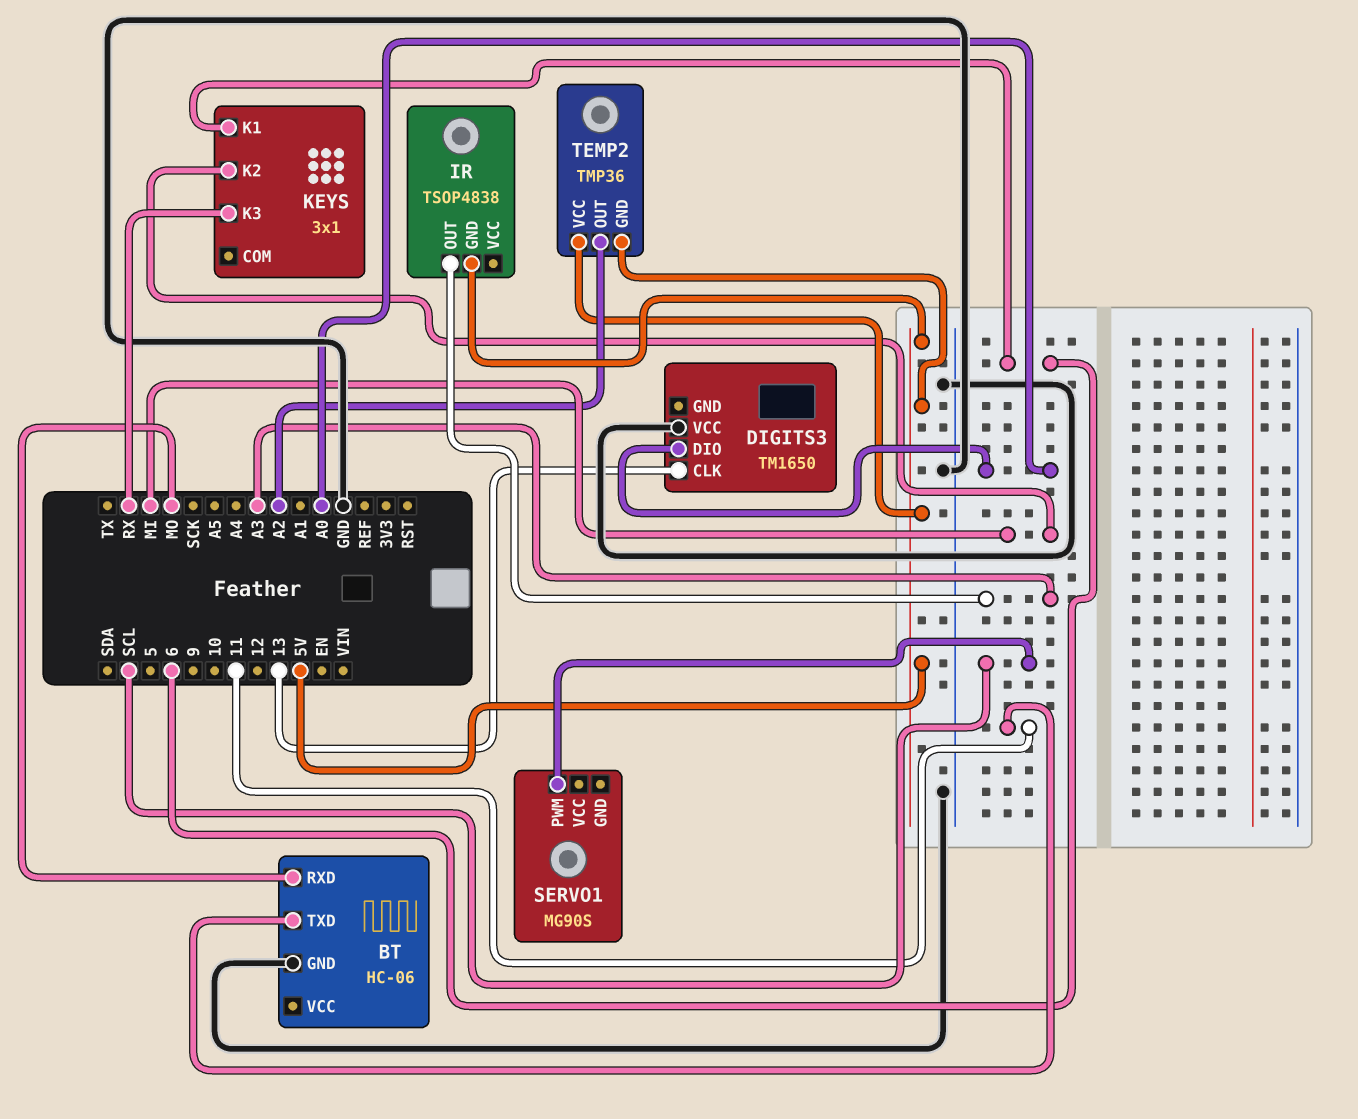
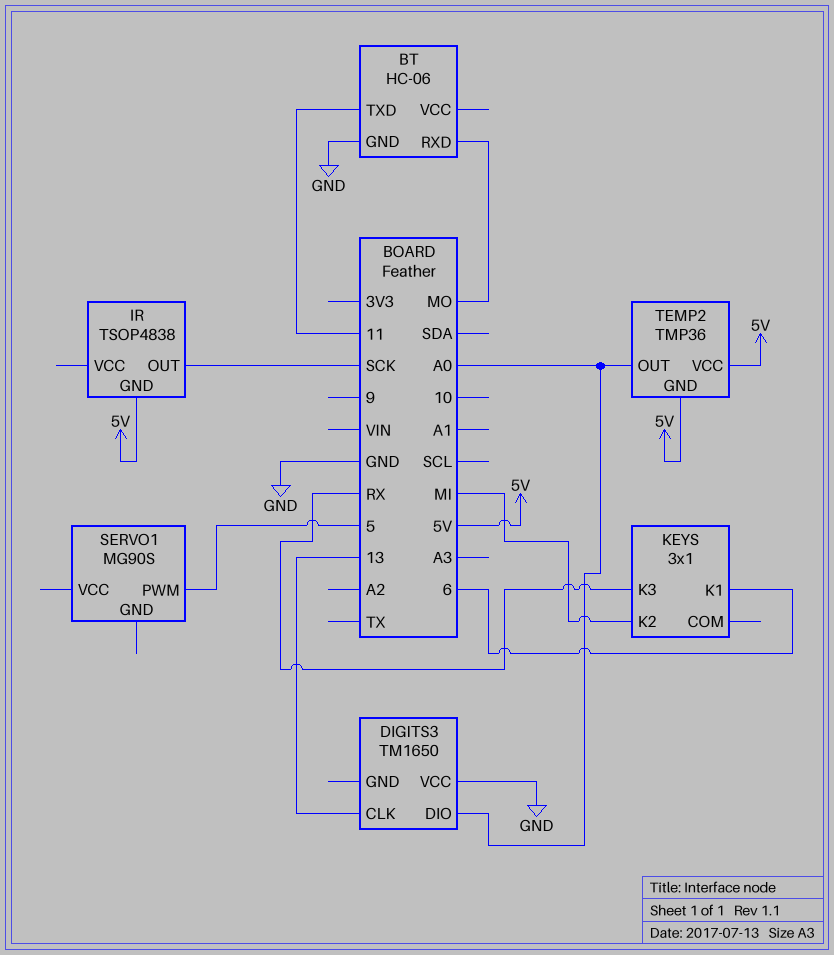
IR pin OUT: A3 -> SCK
SERVO1 pin PWM: SCL -> 5
TEMP2 pin OUT: A2 -> A0

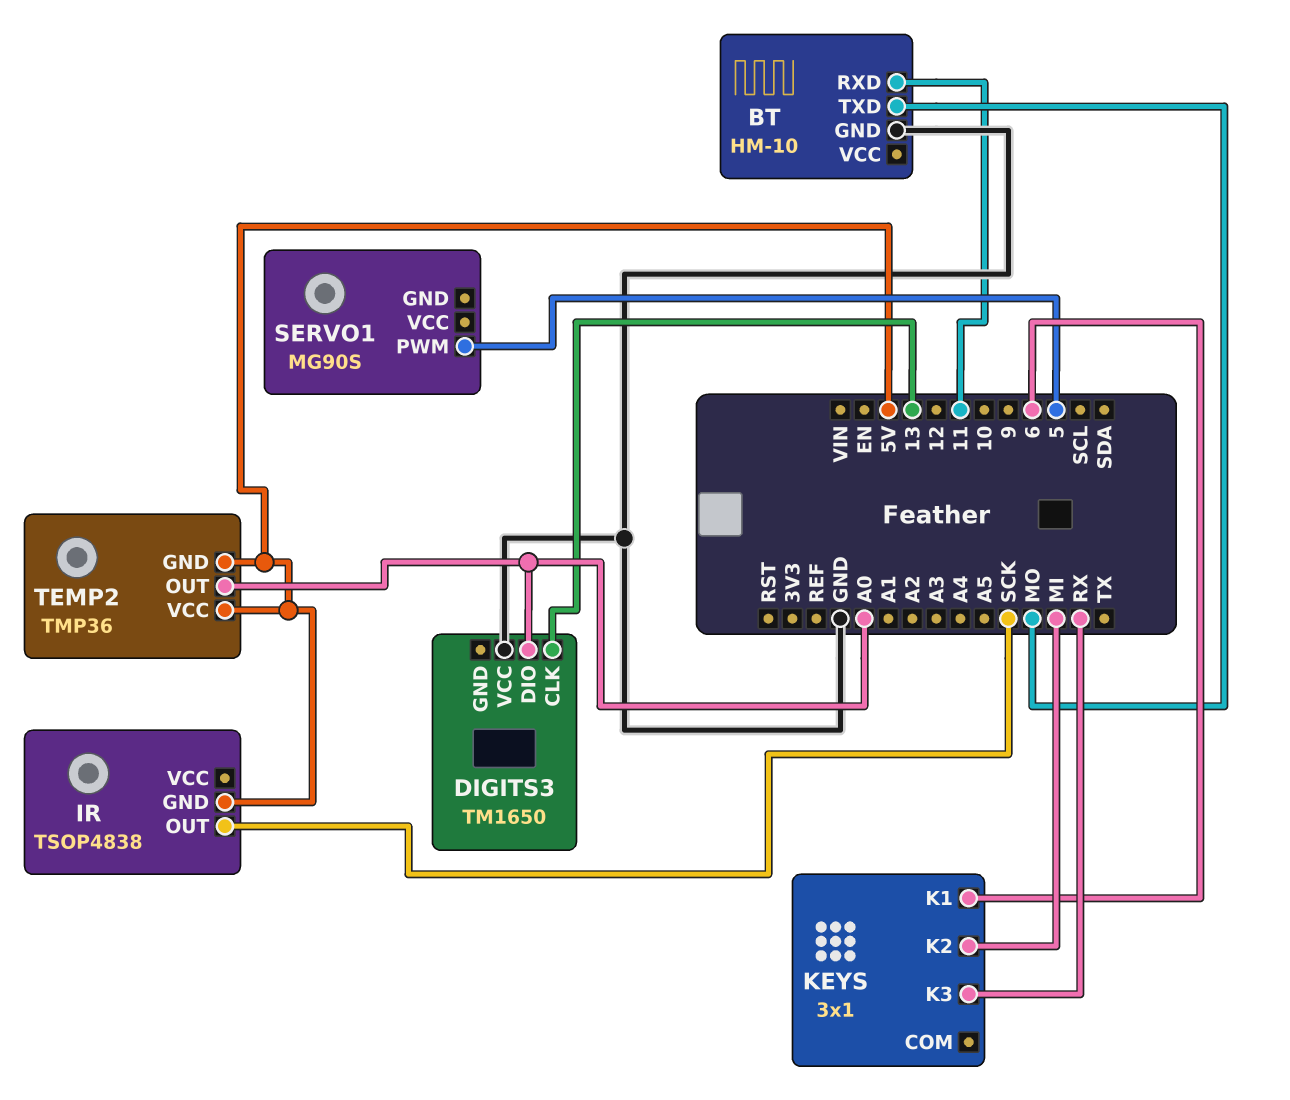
BT: HC-06 -> HM-10
BT pin RXD: MO -> 11
BT pin TXD: 11 -> MO

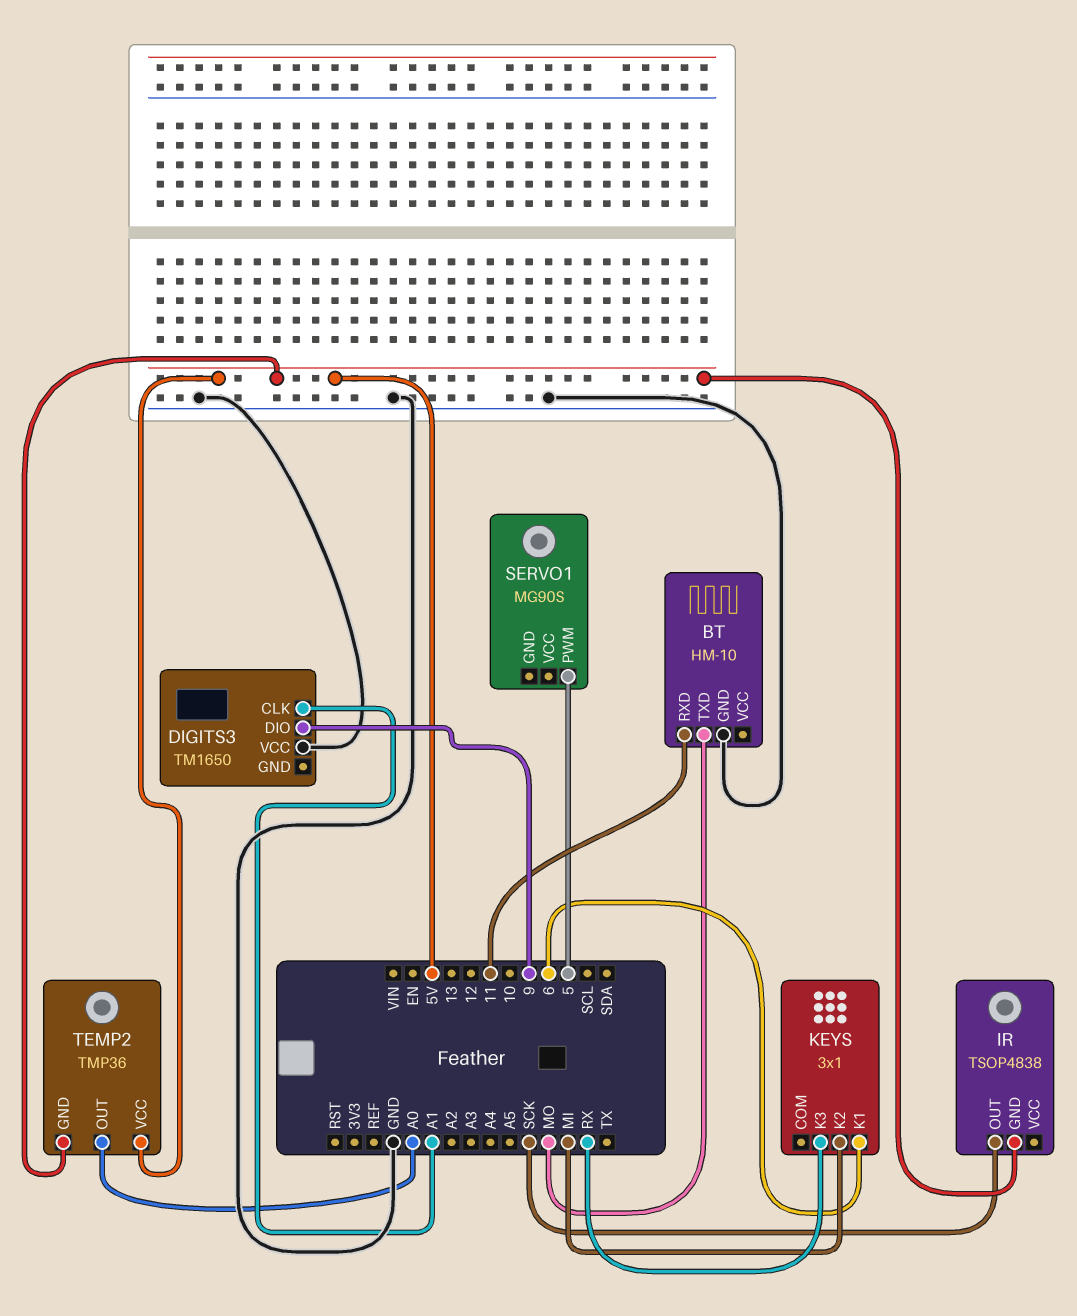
DIGITS3 pin CLK: 13 -> A1
DIGITS3 pin DIO: A0 -> 9

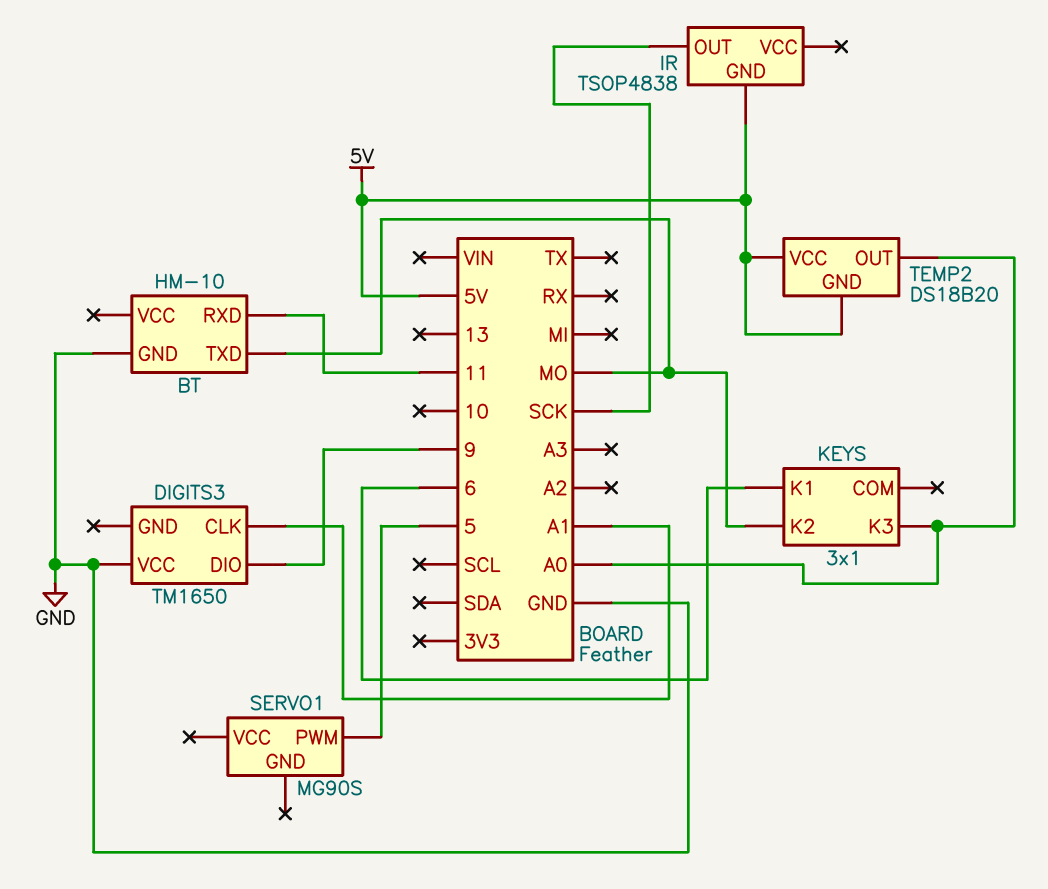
KEYS pin K2: MI -> MO
KEYS pin K3: RX -> A0
TEMP2: TMP36 -> DS18B20

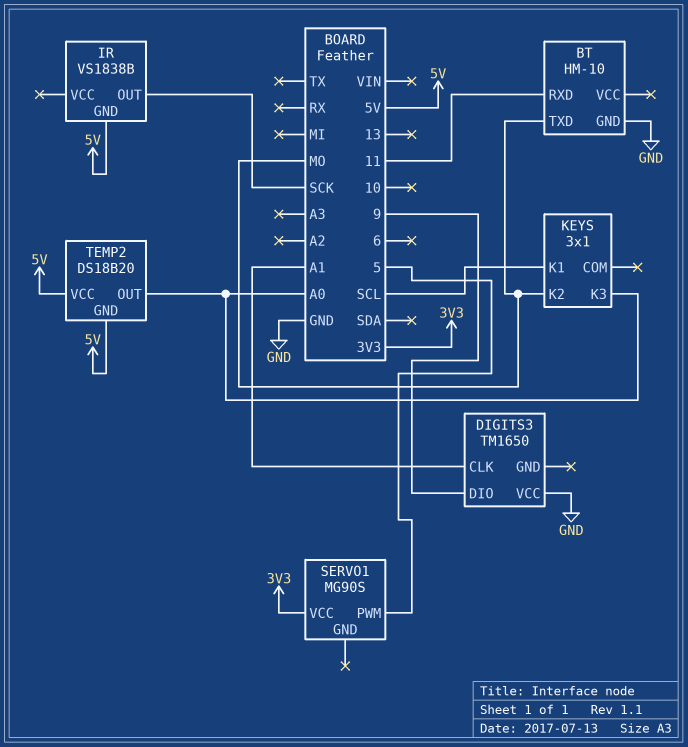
IR: TSOP4838 -> VS1838B
KEYS pin K1: 6 -> SCL
SERVO1 pin VCC: none -> 3V3

